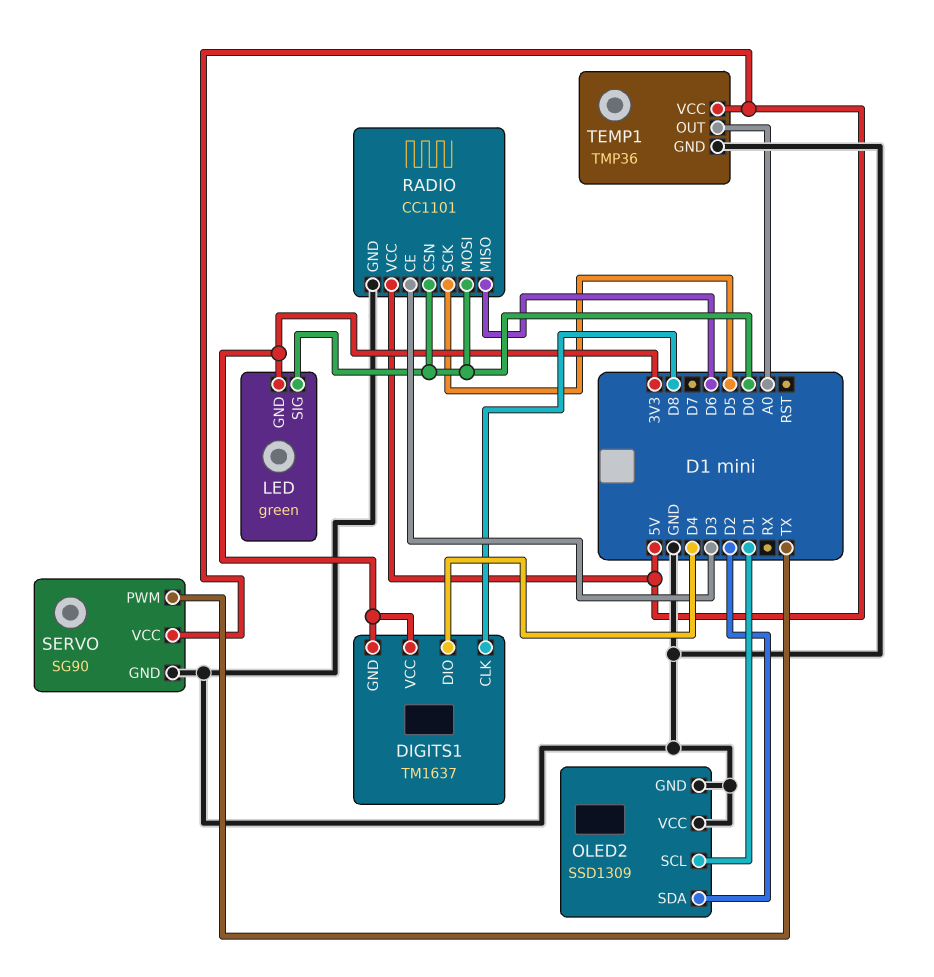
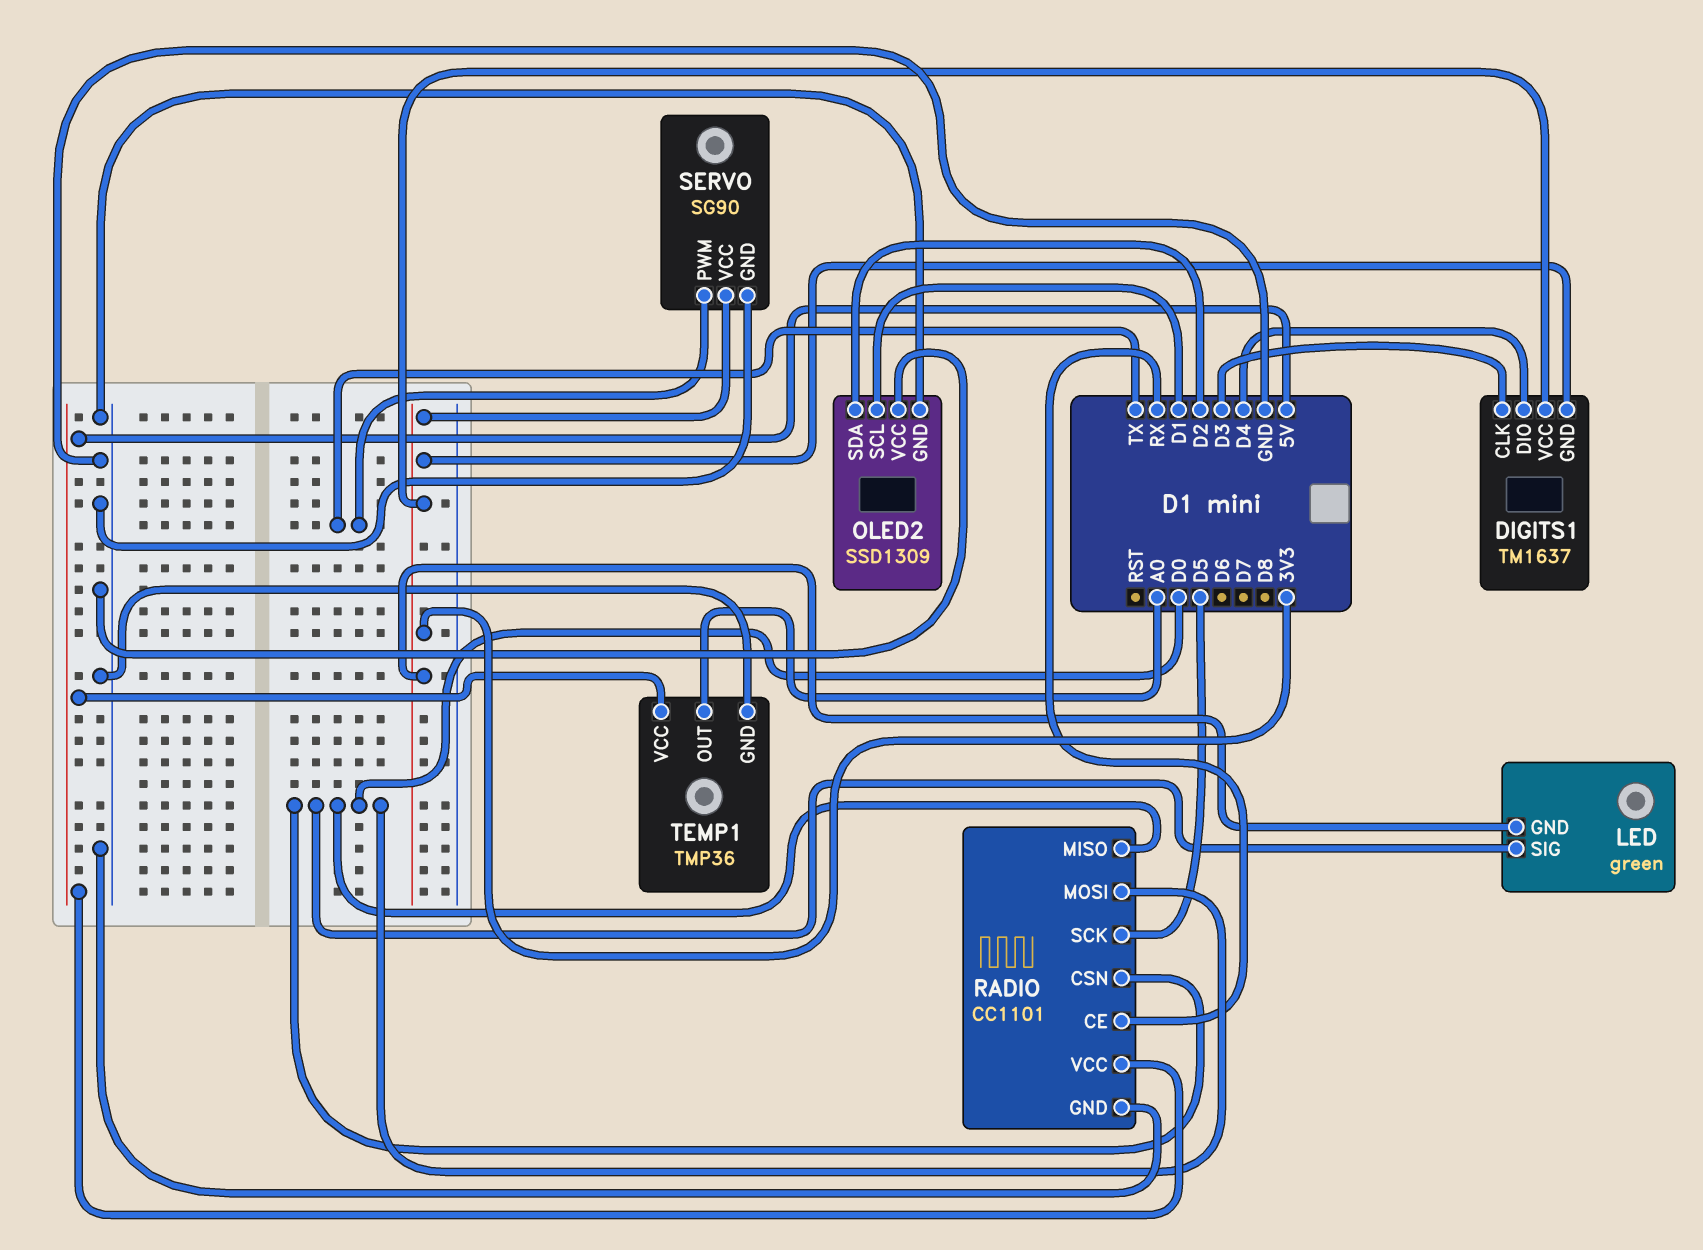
DIGITS1 pin CLK: D8 -> D3
RADIO pin CE: D3 -> RX
RADIO pin MISO: D6 -> D0
SERVO pin VCC: 5V -> 3V3

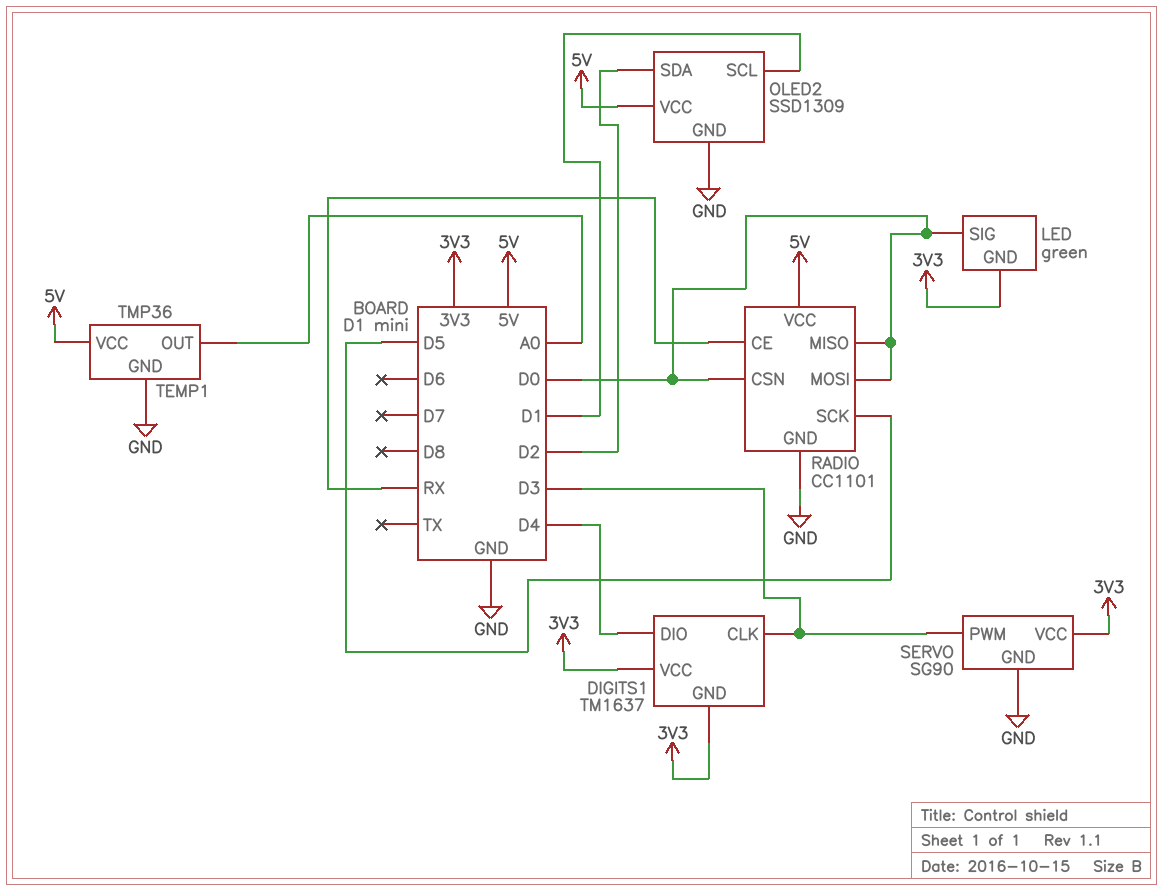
OLED2 pin VCC: GND -> 5V
SERVO pin PWM: TX -> D3

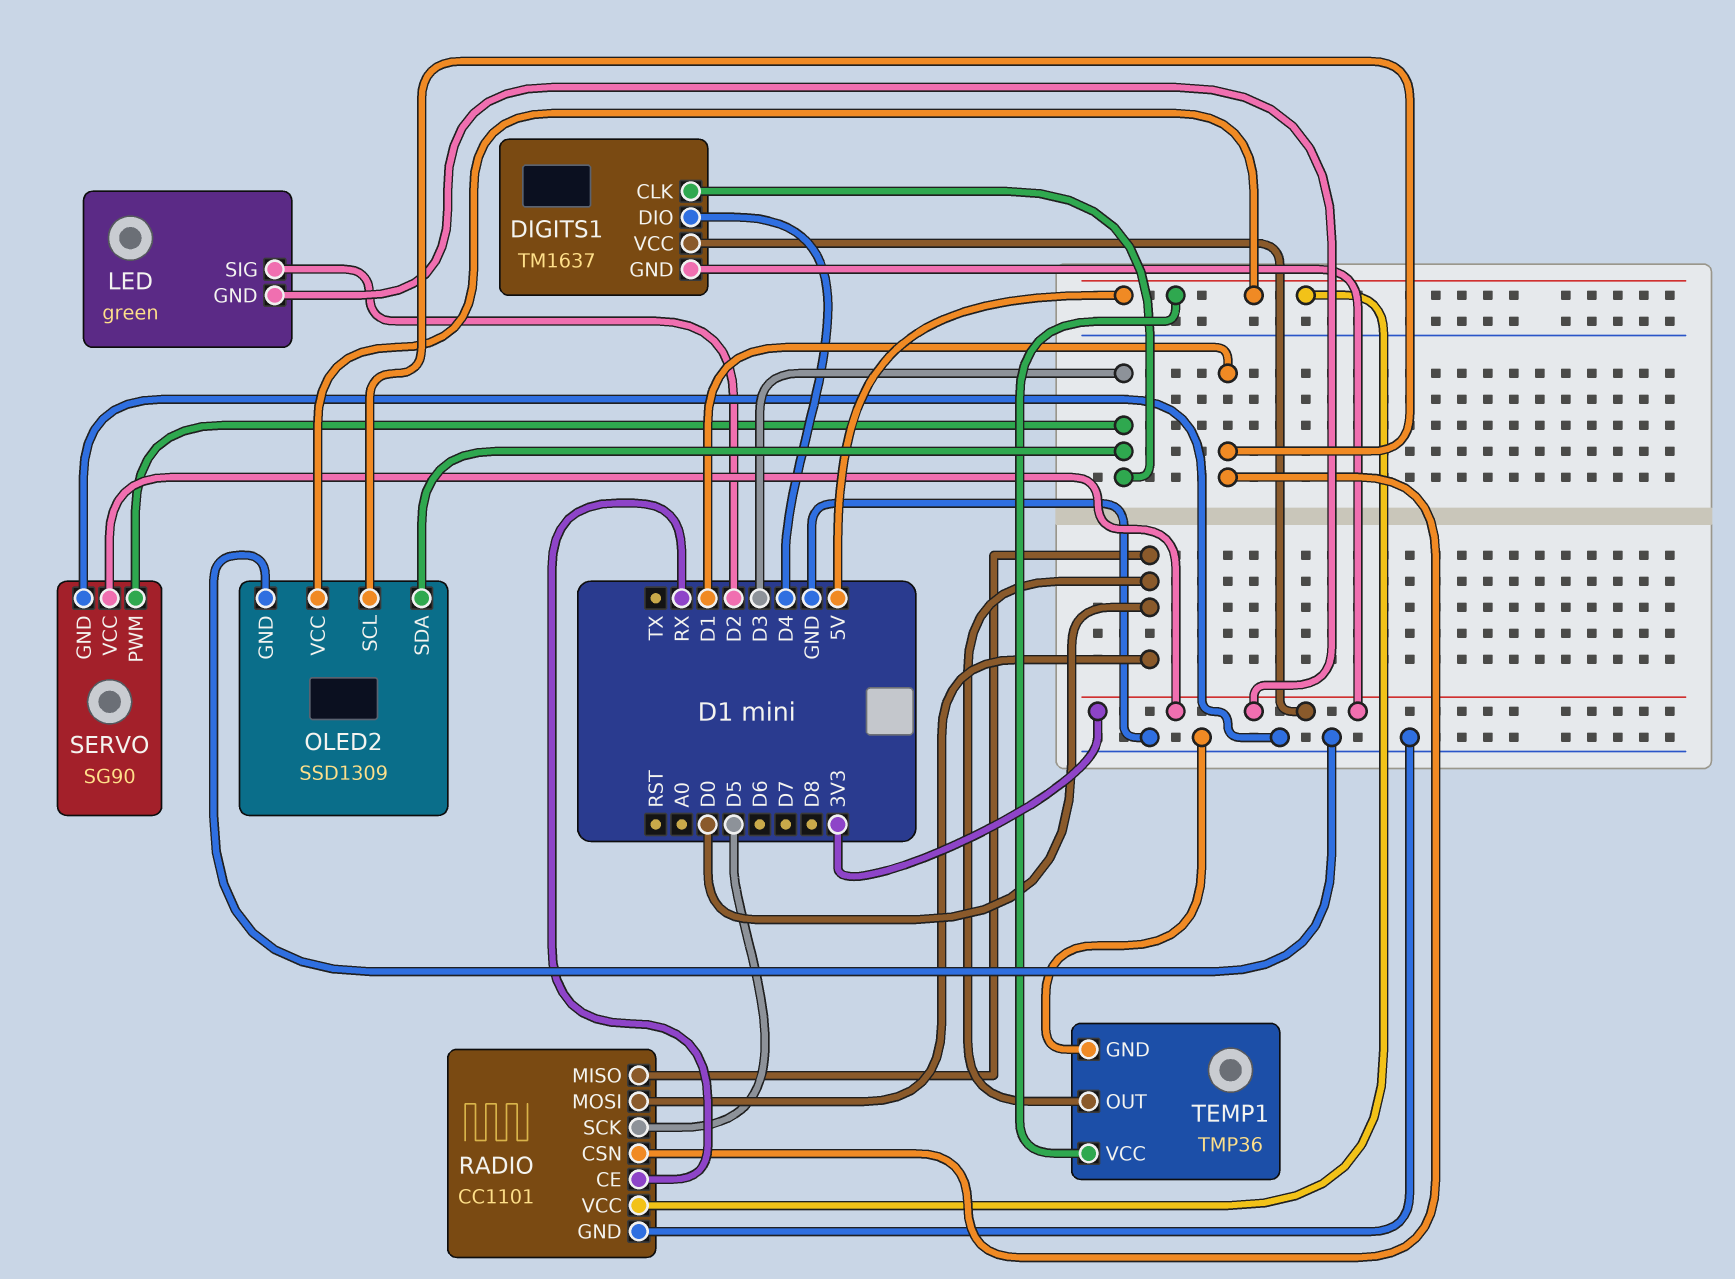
LED pin SIG: D0 -> D2
OLED2 pin SDA: D2 -> D3
RADIO pin CSN: D0 -> D1
TEMP1 pin OUT: A0 -> D0

